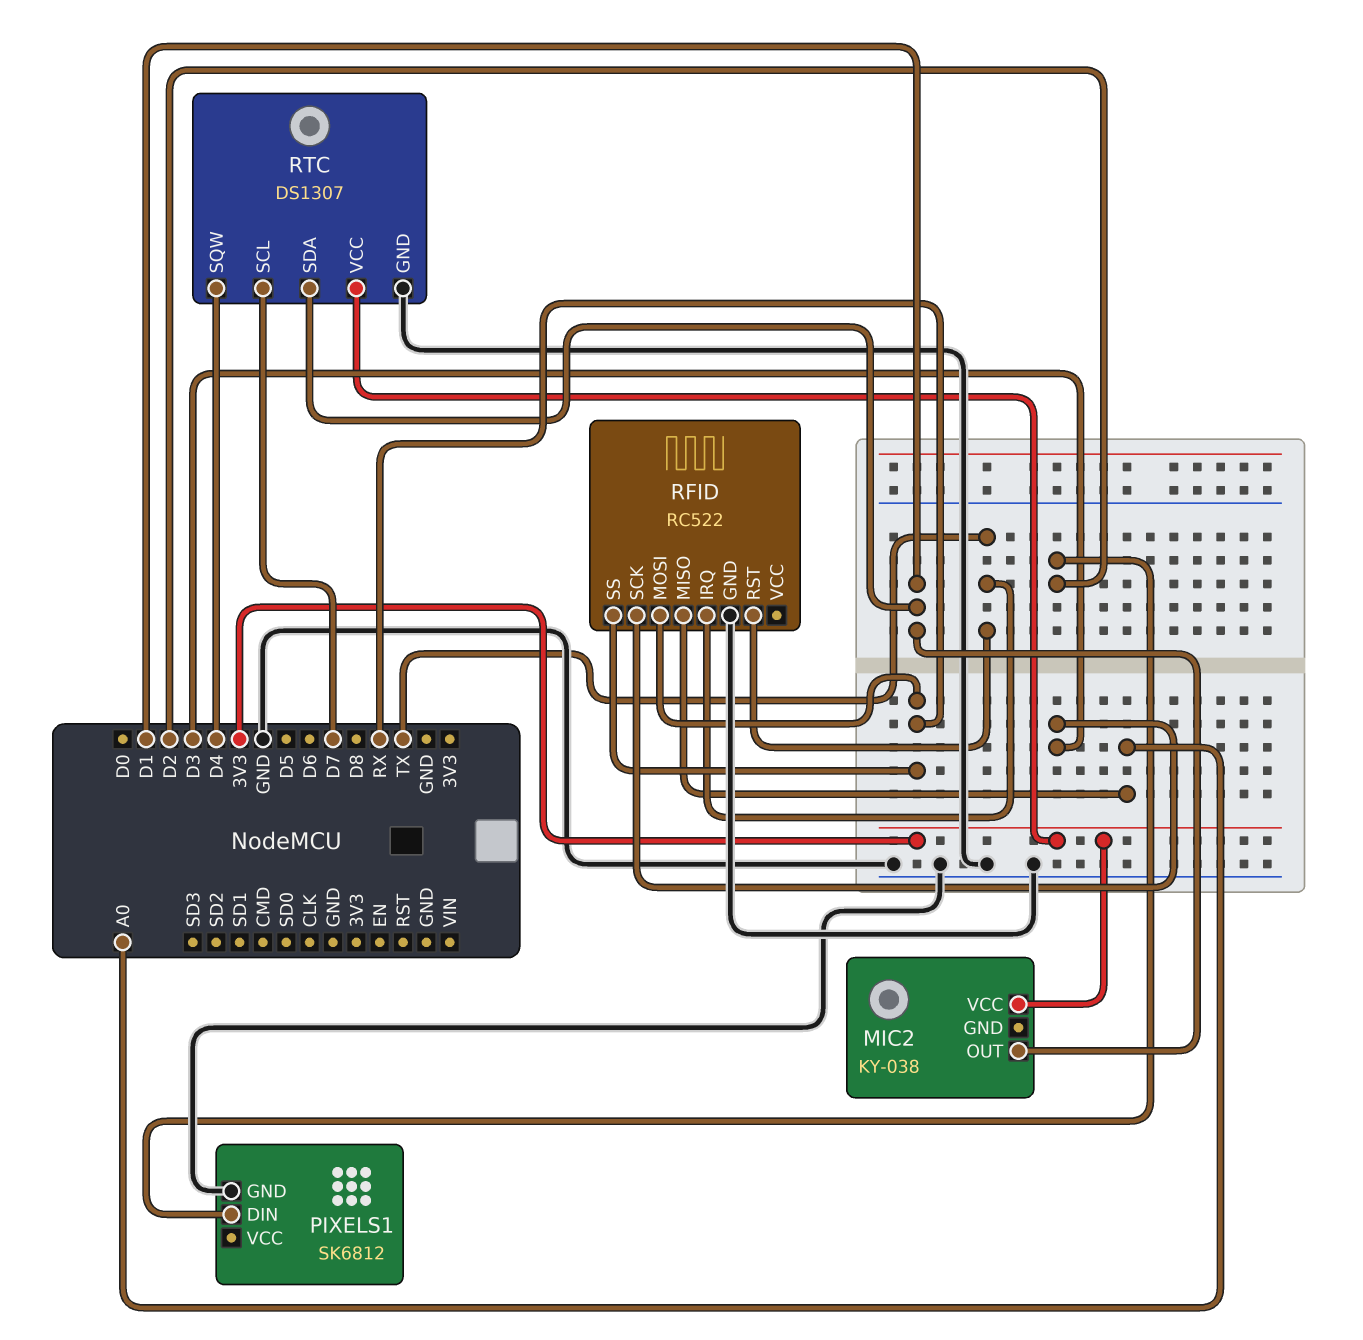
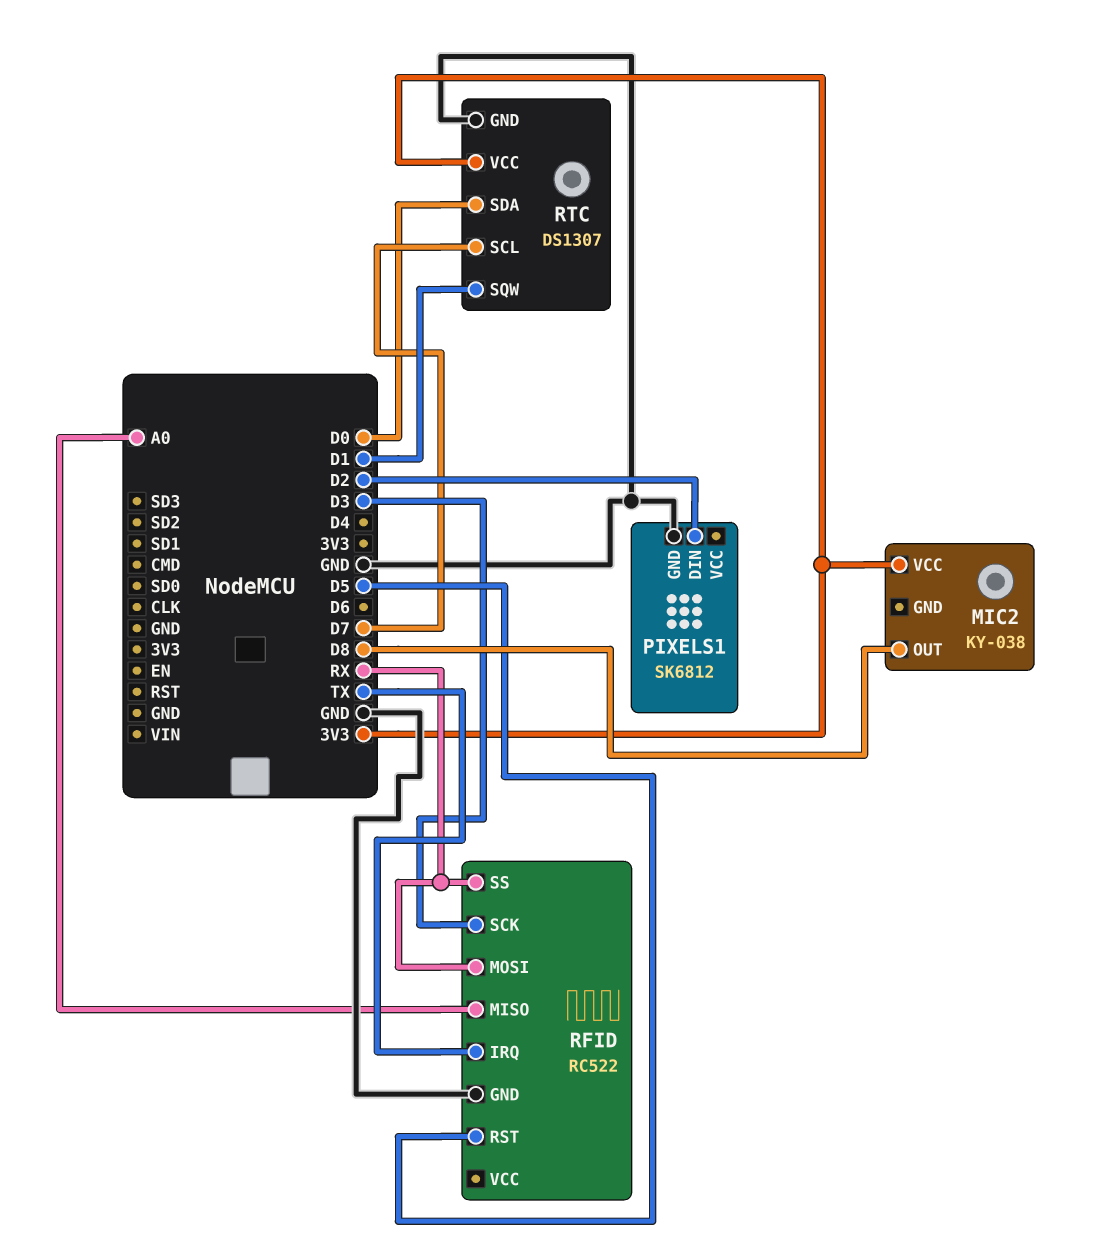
MIC2 pin OUT: D1 -> D8
RFID pin RST: TX -> D5
RTC pin SDA: D1 -> D0
RTC pin SQW: D4 -> D1

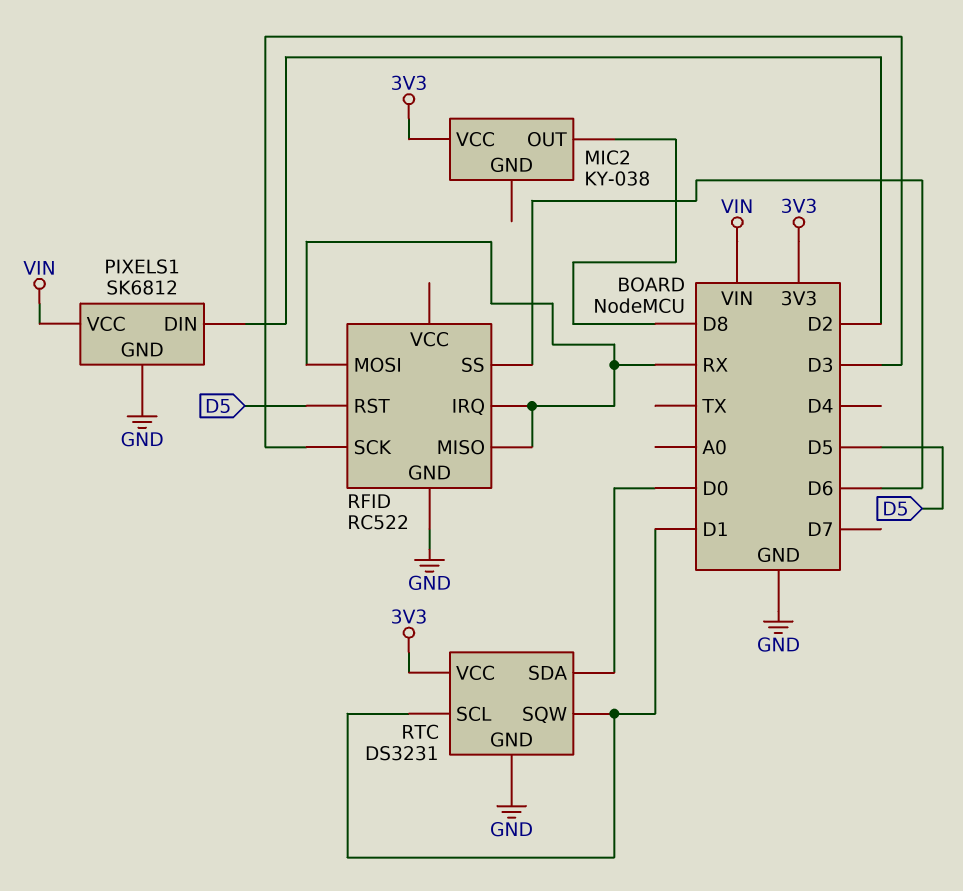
PIXELS1 pin VCC: none -> VIN
RFID pin IRQ: TX -> RX
RFID pin MISO: A0 -> RX
RFID pin SS: RX -> D6
RTC: DS1307 -> DS3231
RTC pin SCL: D7 -> D1

